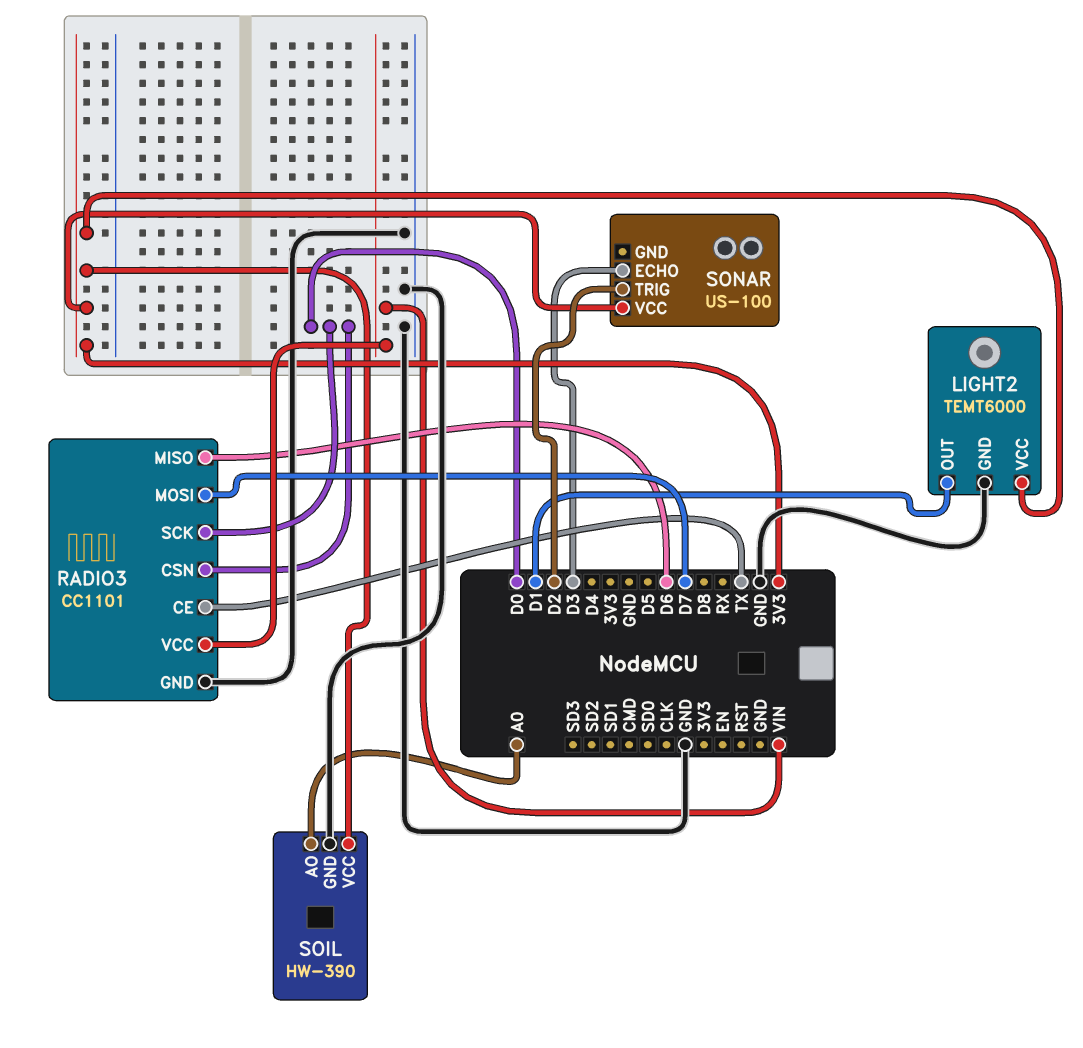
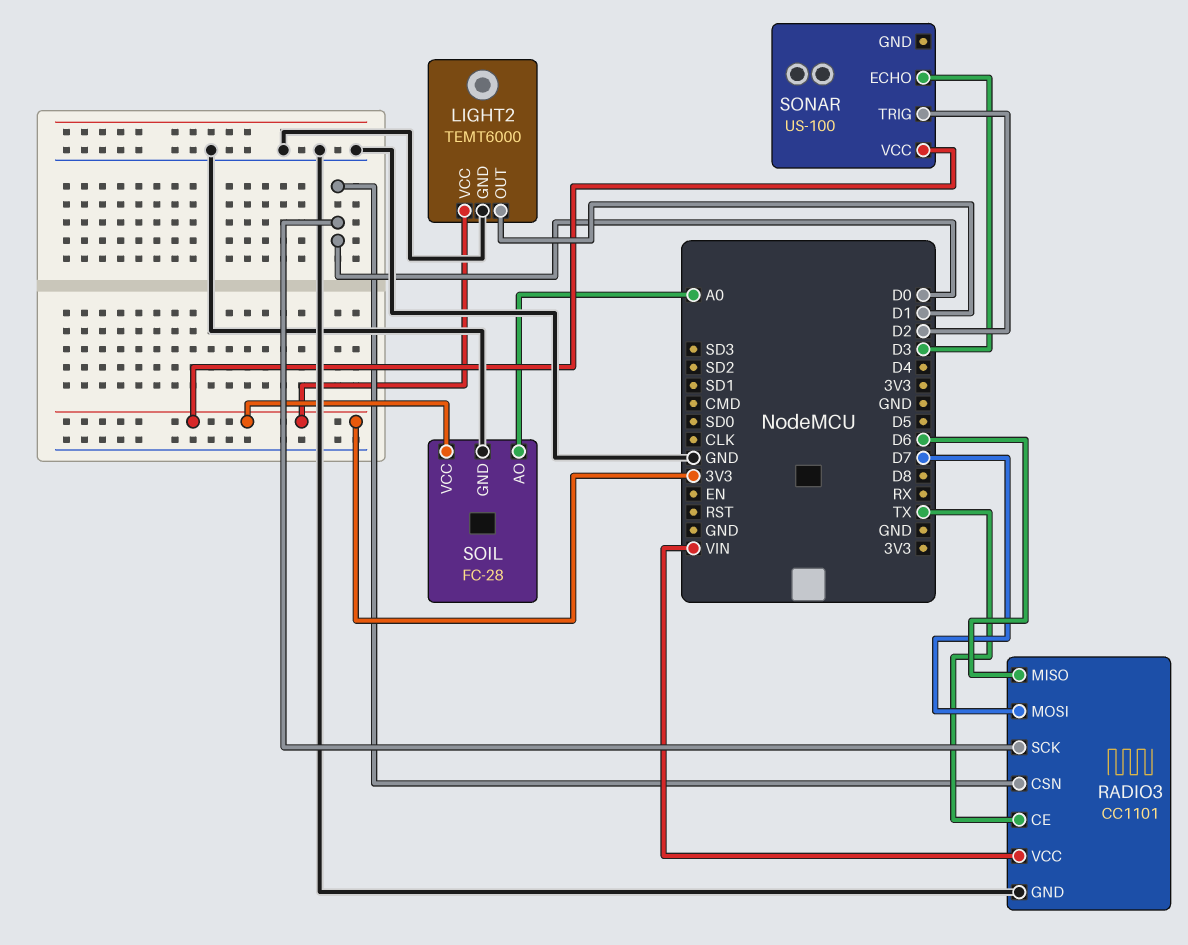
SOIL: HW-390 -> FC-28

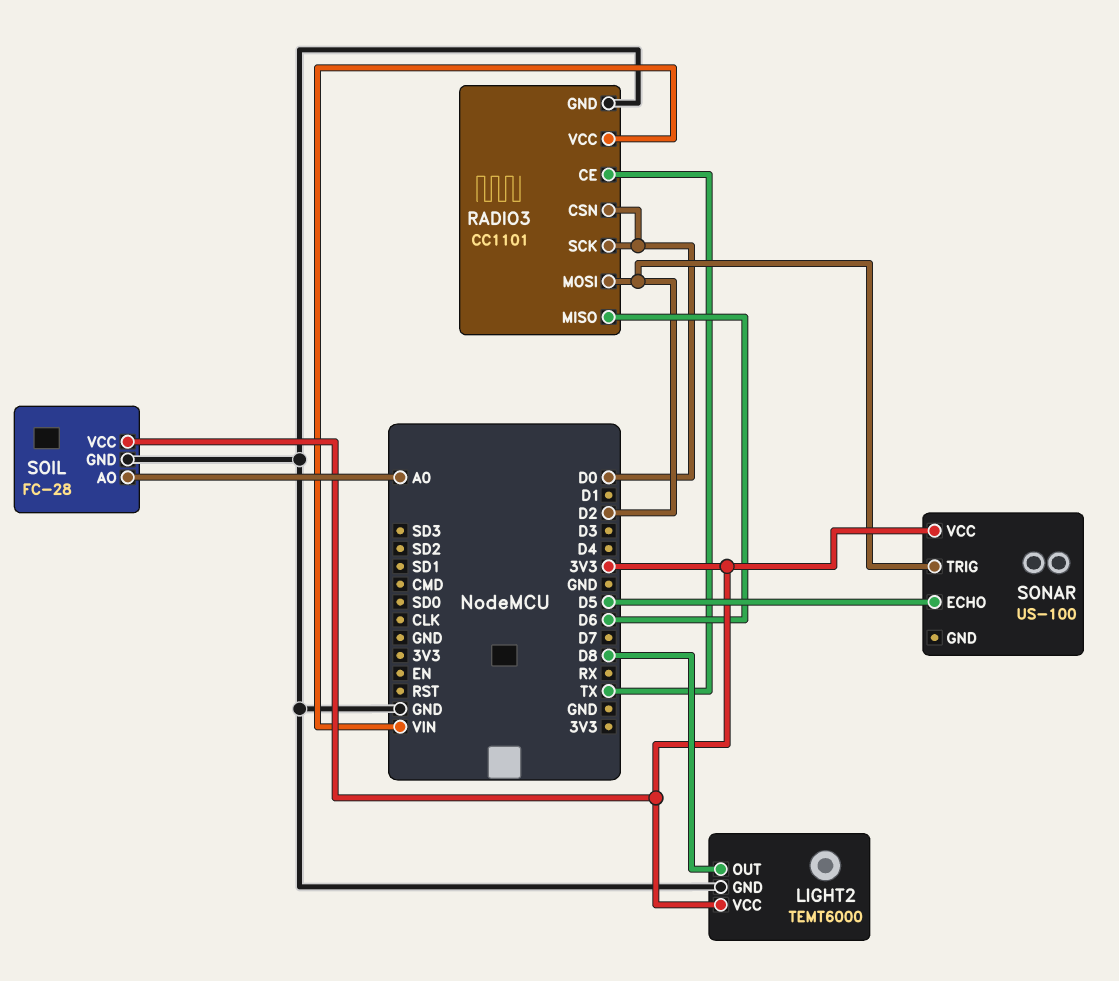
LIGHT2 pin OUT: D1 -> D8
RADIO3 pin MOSI: D7 -> D2
SONAR pin ECHO: D3 -> D5

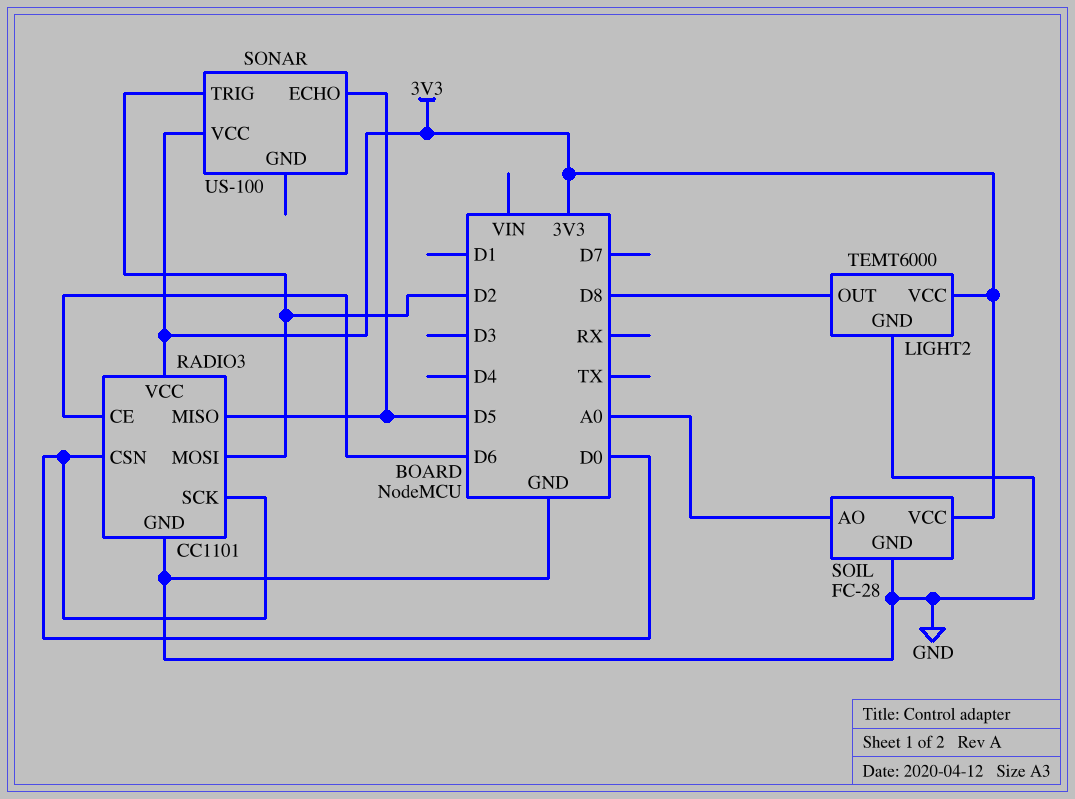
RADIO3 pin CE: TX -> D6
RADIO3 pin MISO: D6 -> D5
RADIO3 pin VCC: VIN -> 3V3

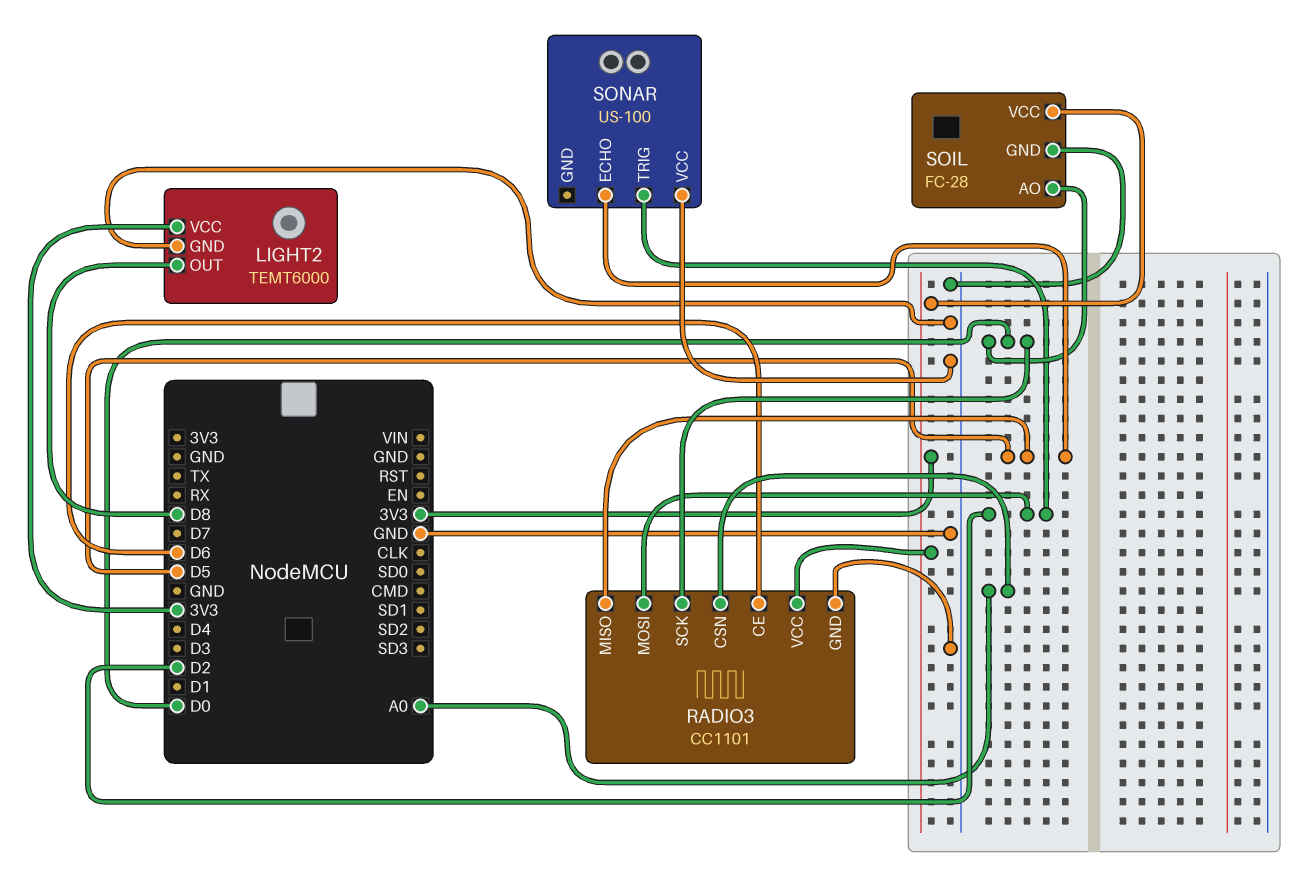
RADIO3 pin CSN: D0 -> A0
SOIL pin AO: A0 -> D0
SONAR pin VCC: 3V3 -> GND

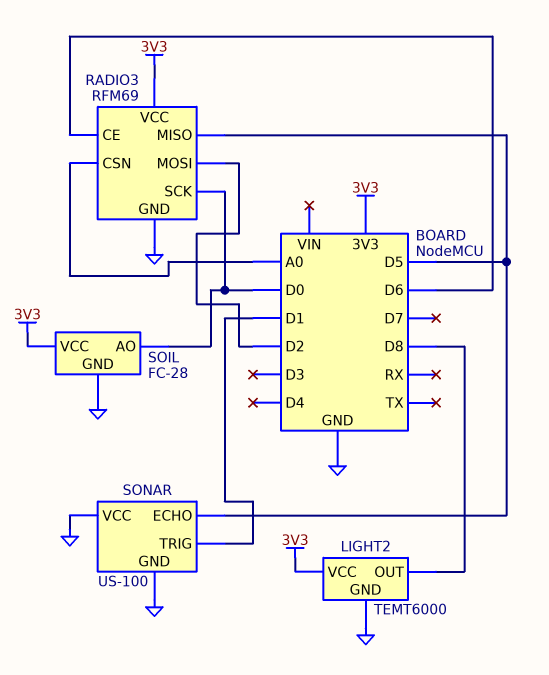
RADIO3: CC1101 -> RFM69
SONAR pin GND: none -> GND
SONAR pin TRIG: D2 -> D1

